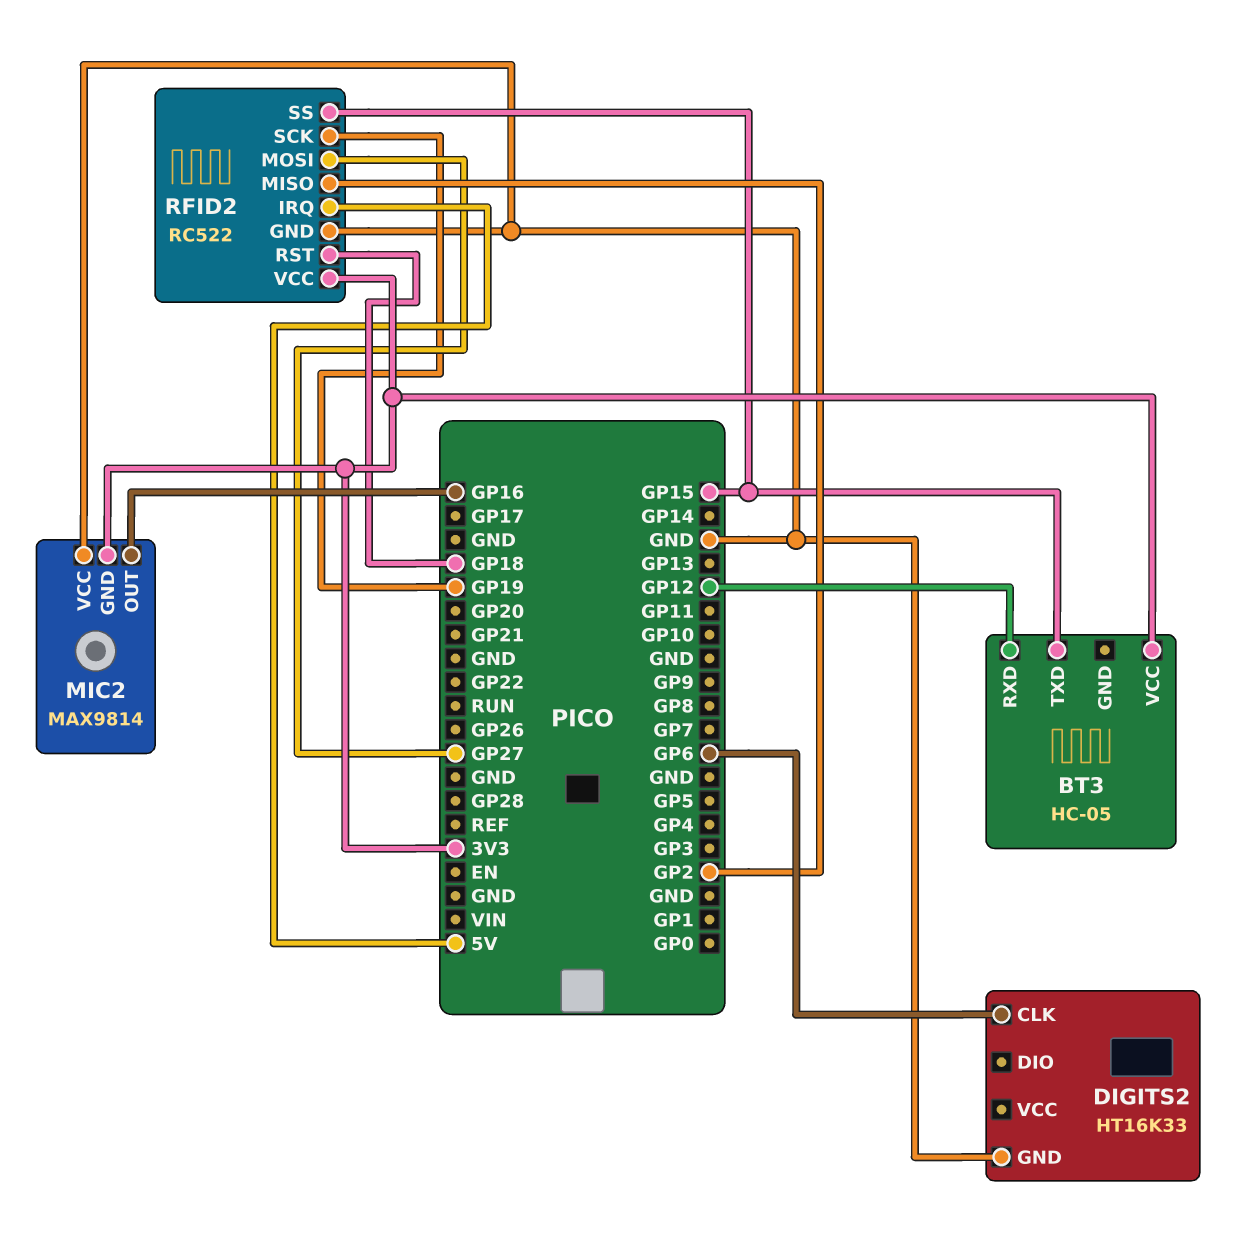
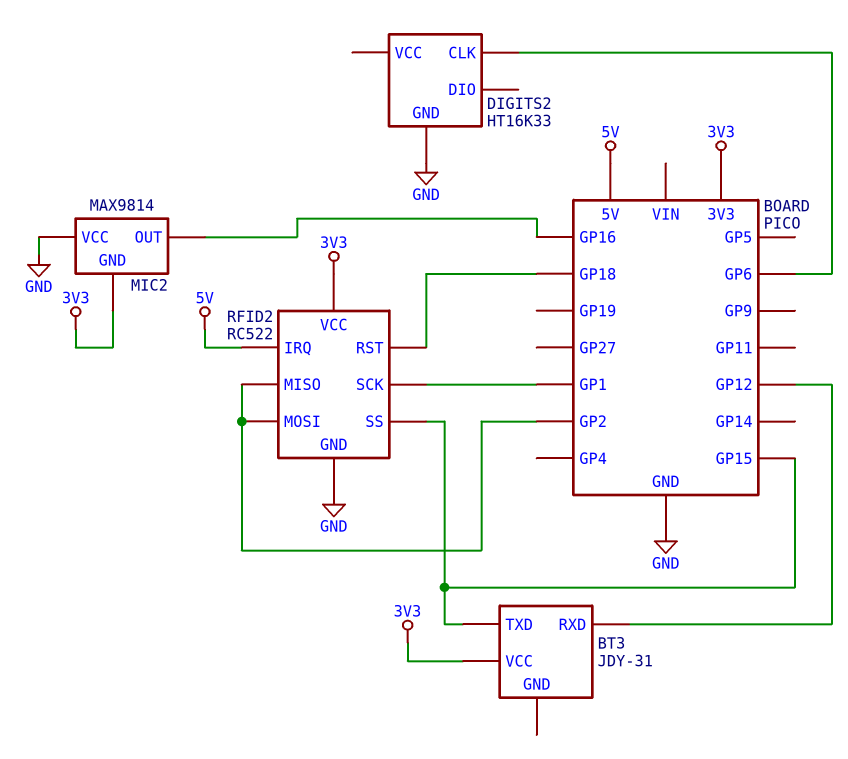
BT3: HC-05 -> JDY-31
RFID2 pin MOSI: GP27 -> GP2
RFID2 pin SCK: GP19 -> GP1

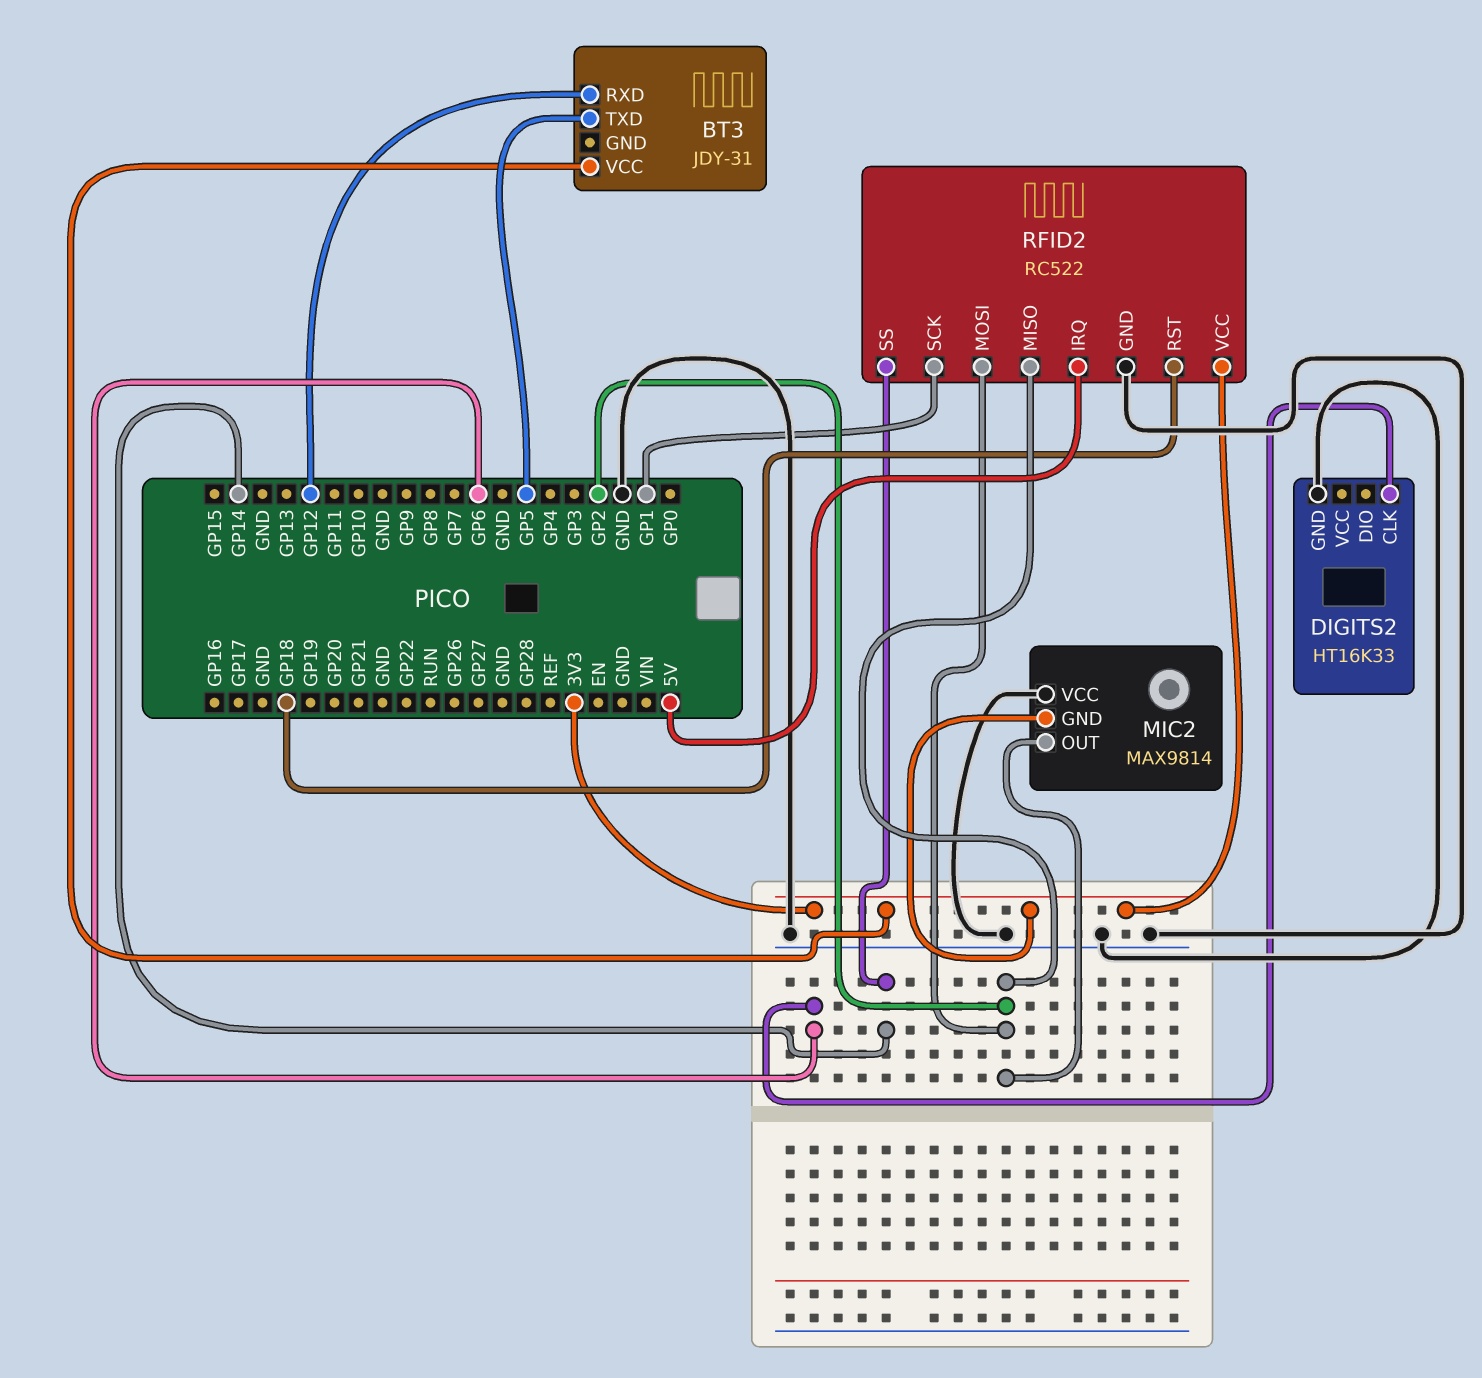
BT3 pin TXD: GP15 -> GP5
MIC2 pin OUT: GP16 -> GP2
RFID2 pin SS: GP15 -> GP14

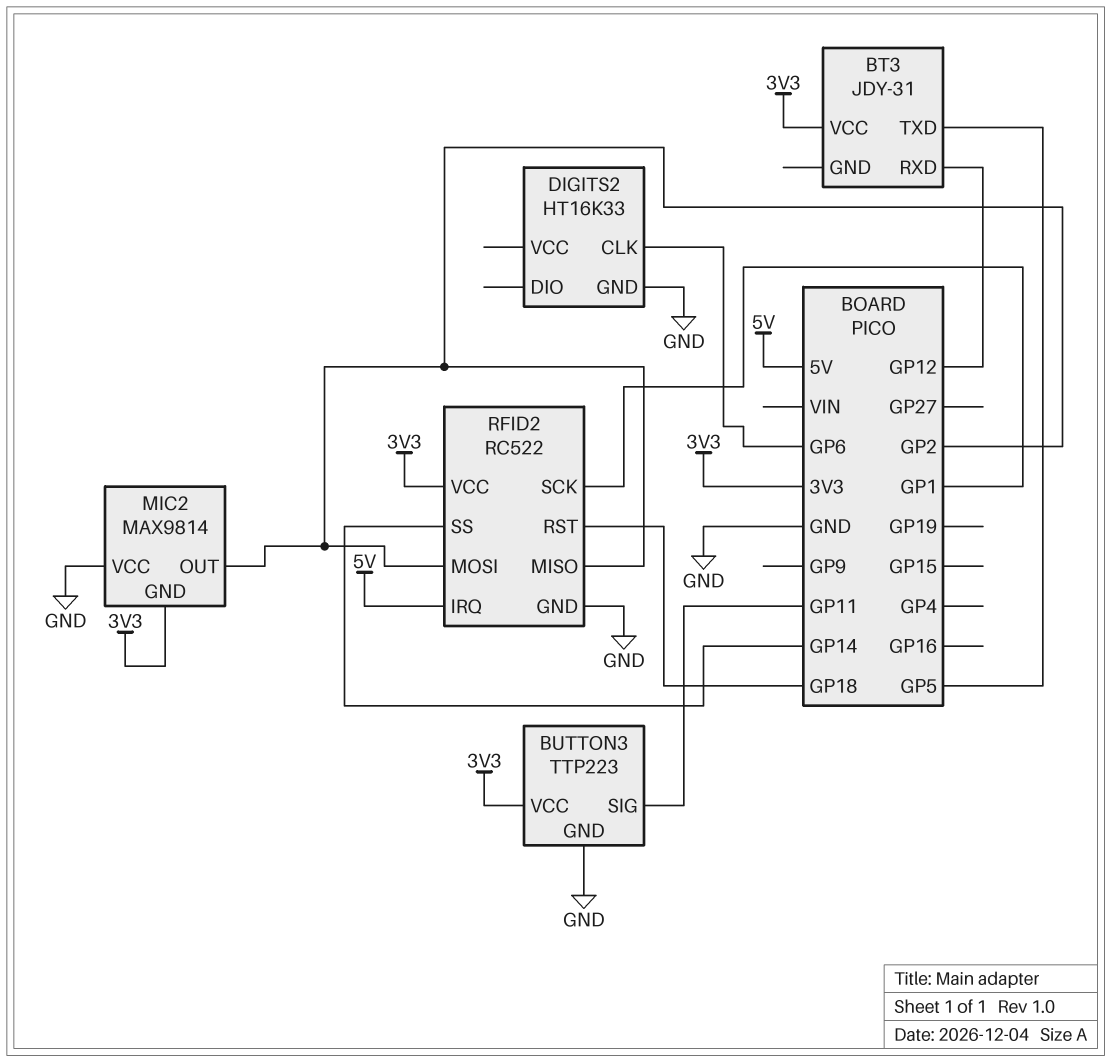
BUTTON3: none -> TTP223
BUTTON3 pin GND: none -> GND
BUTTON3 pin SIG: none -> GP11
BUTTON3 pin VCC: none -> 3V3

